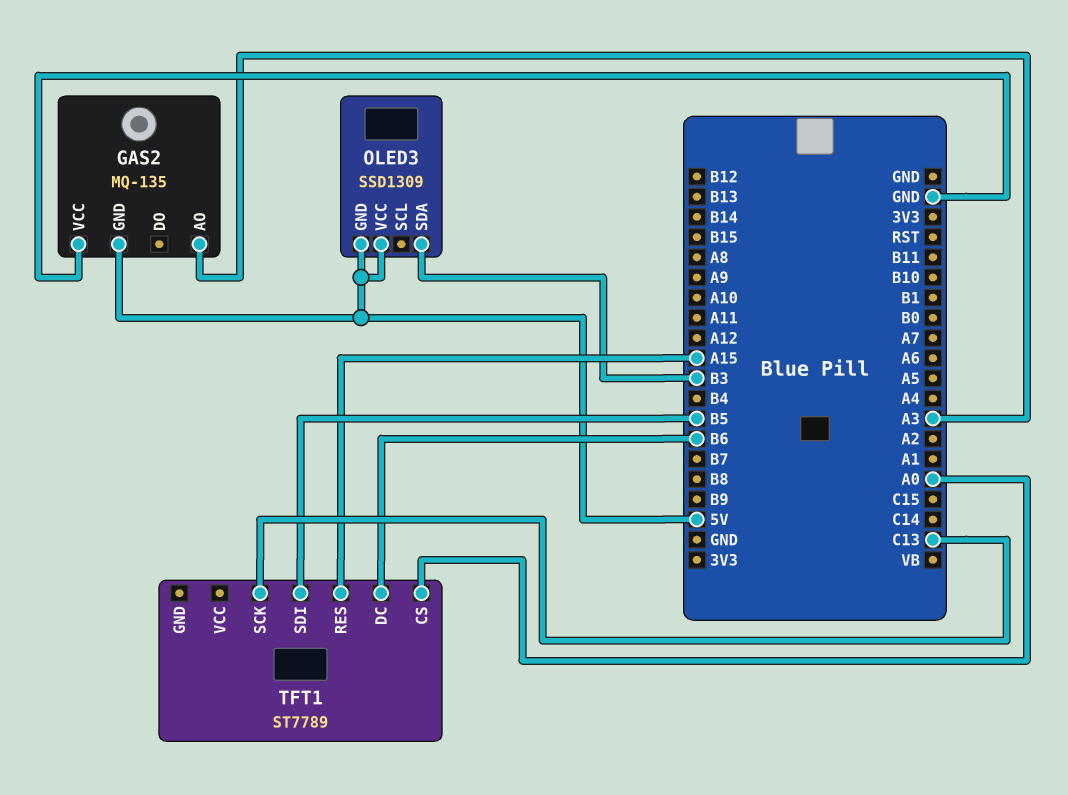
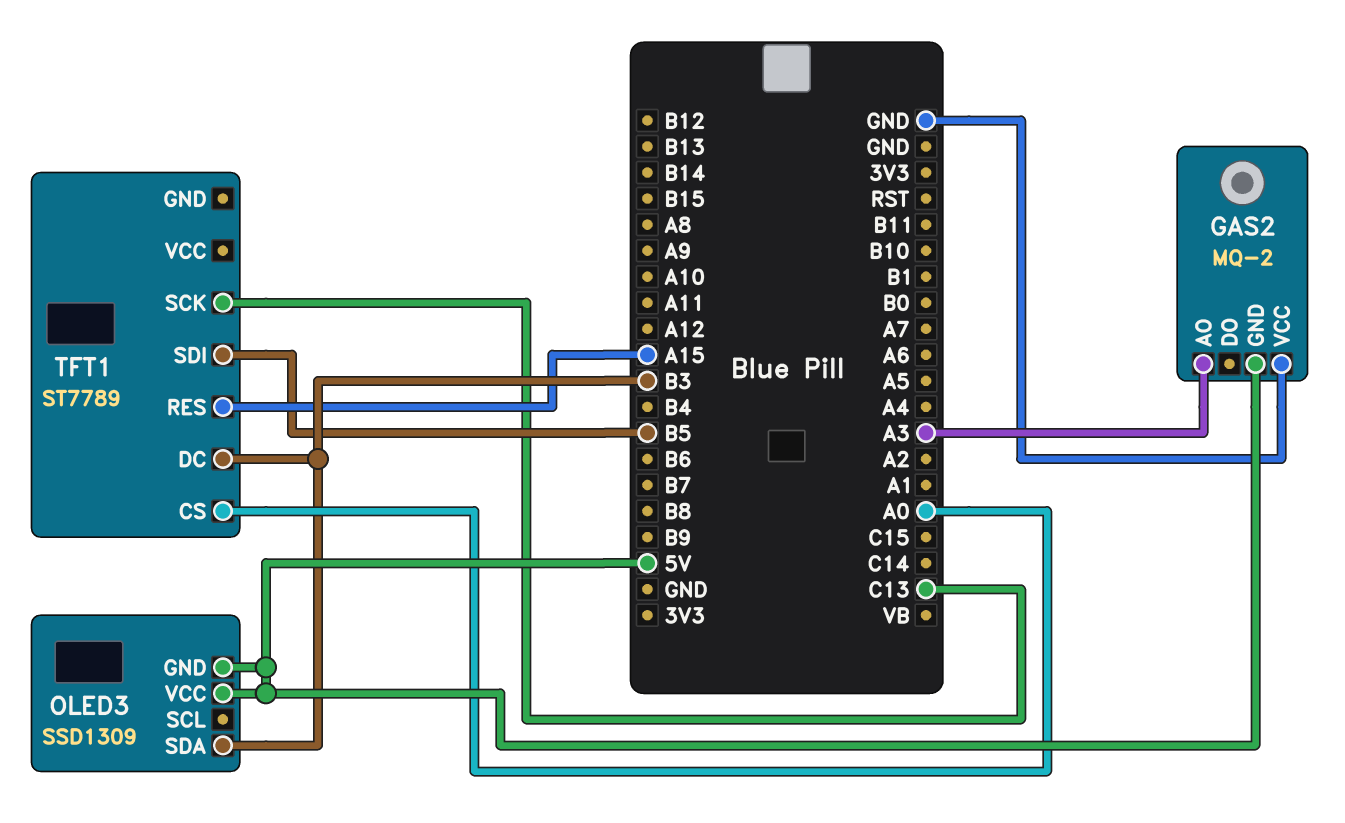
GAS2: MQ-135 -> MQ-2
TFT1 pin DC: B6 -> B3

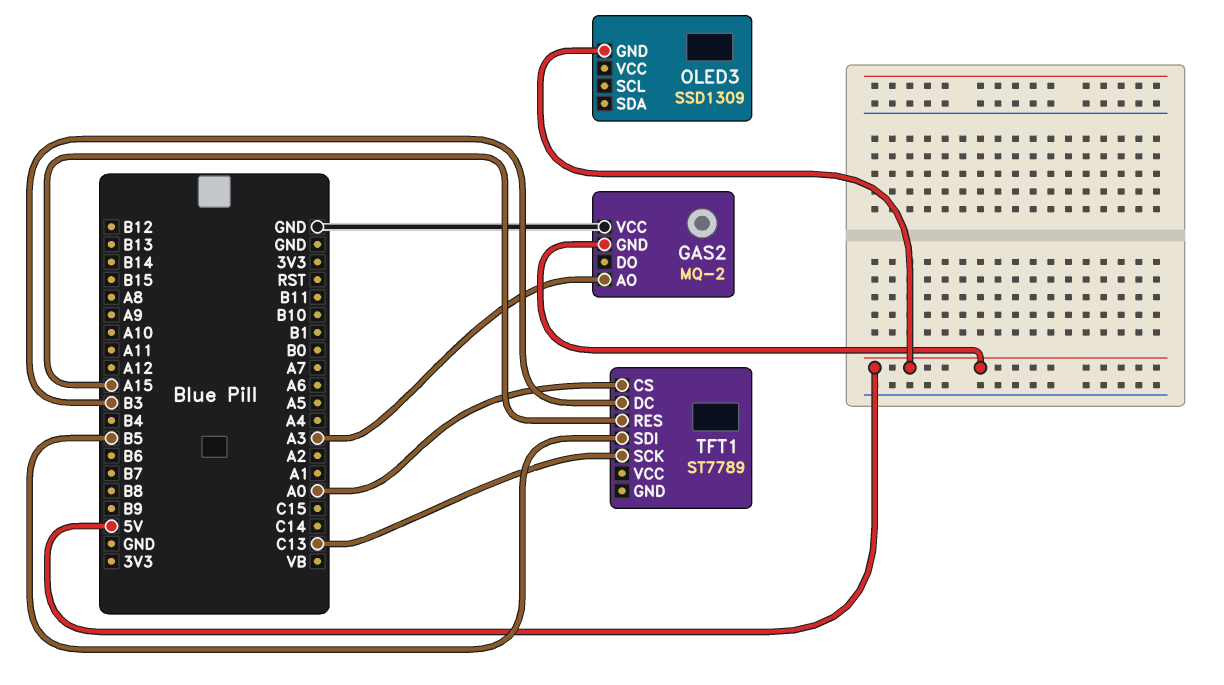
OLED3 pin SDA: B3 -> none
OLED3 pin VCC: 5V -> none

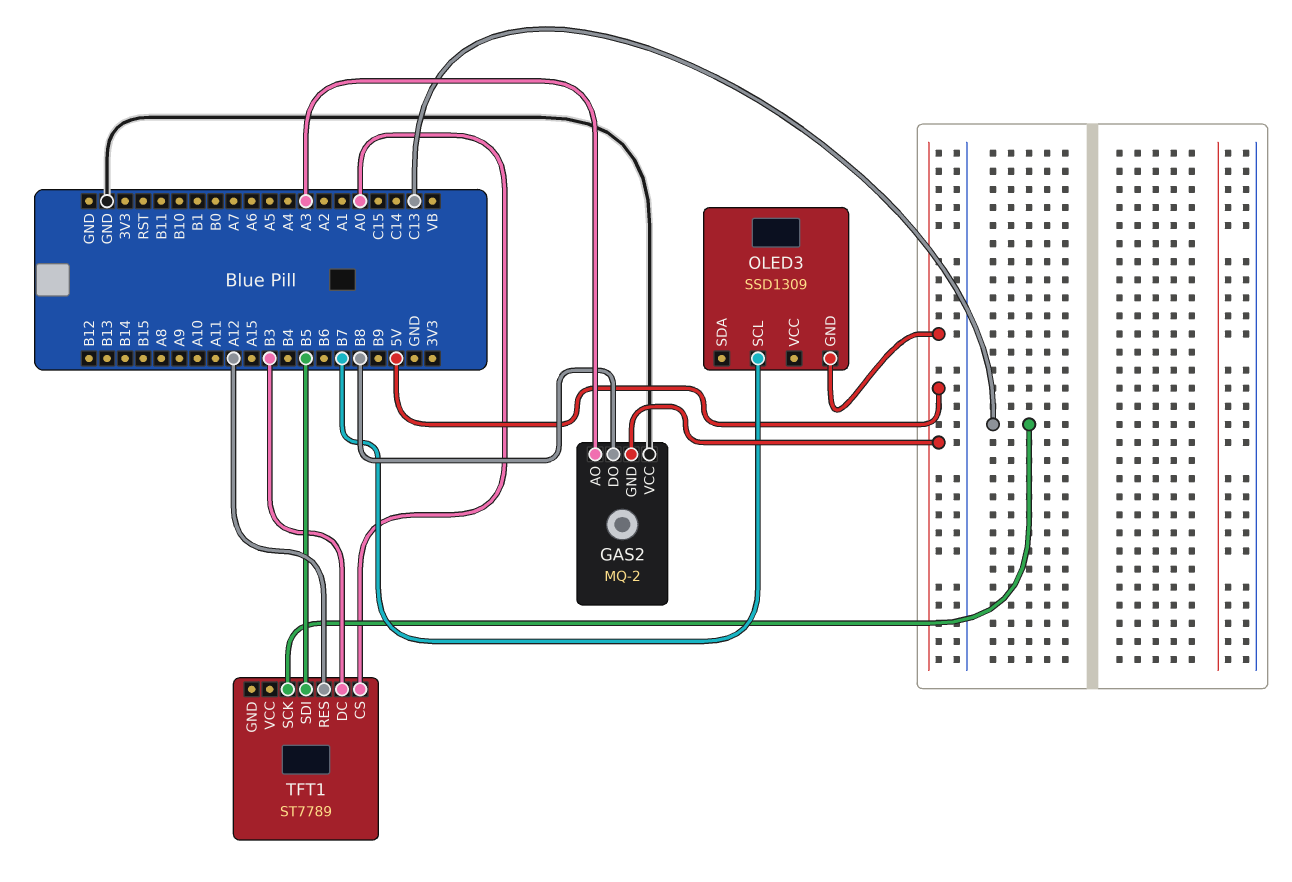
GAS2 pin DO: none -> B8
OLED3 pin SCL: none -> B7
TFT1 pin RES: A15 -> A12

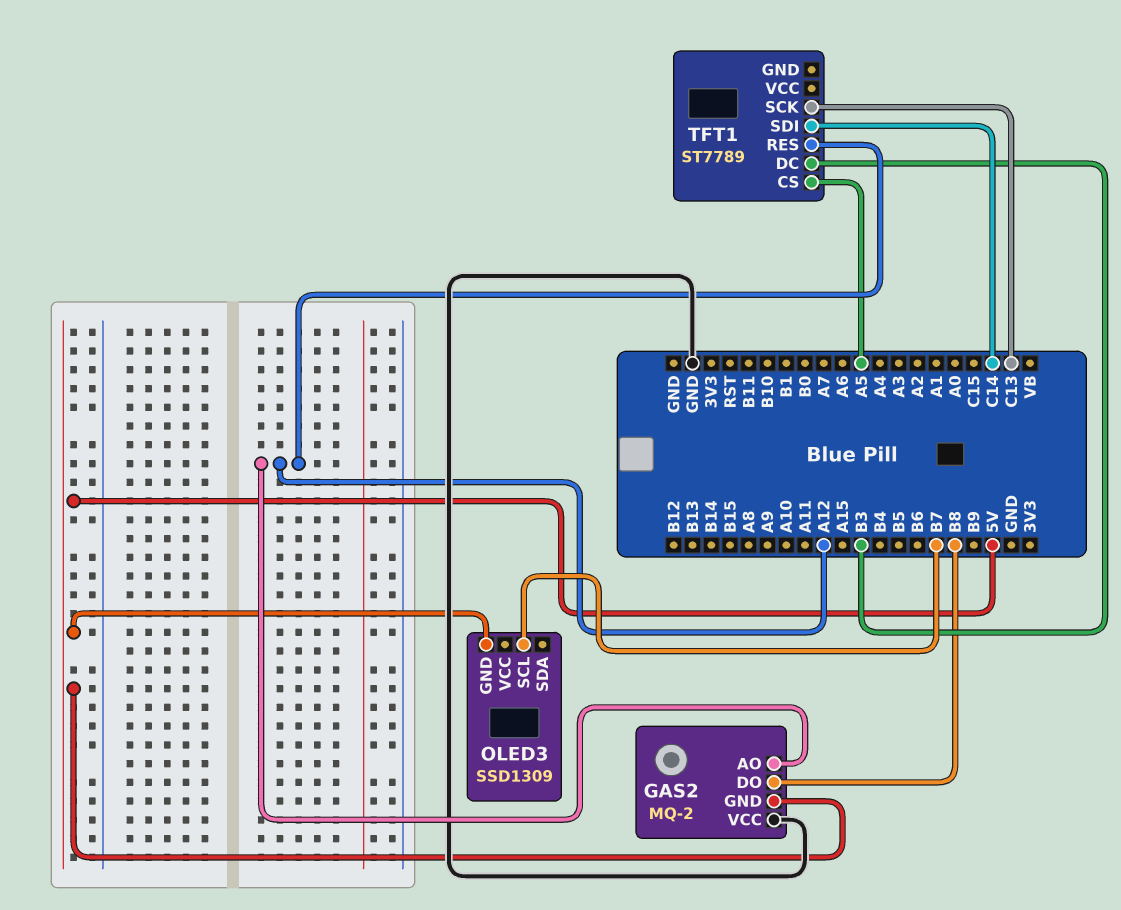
GAS2 pin AO: A3 -> A12
TFT1 pin CS: A0 -> A5
TFT1 pin SDI: B5 -> C14

